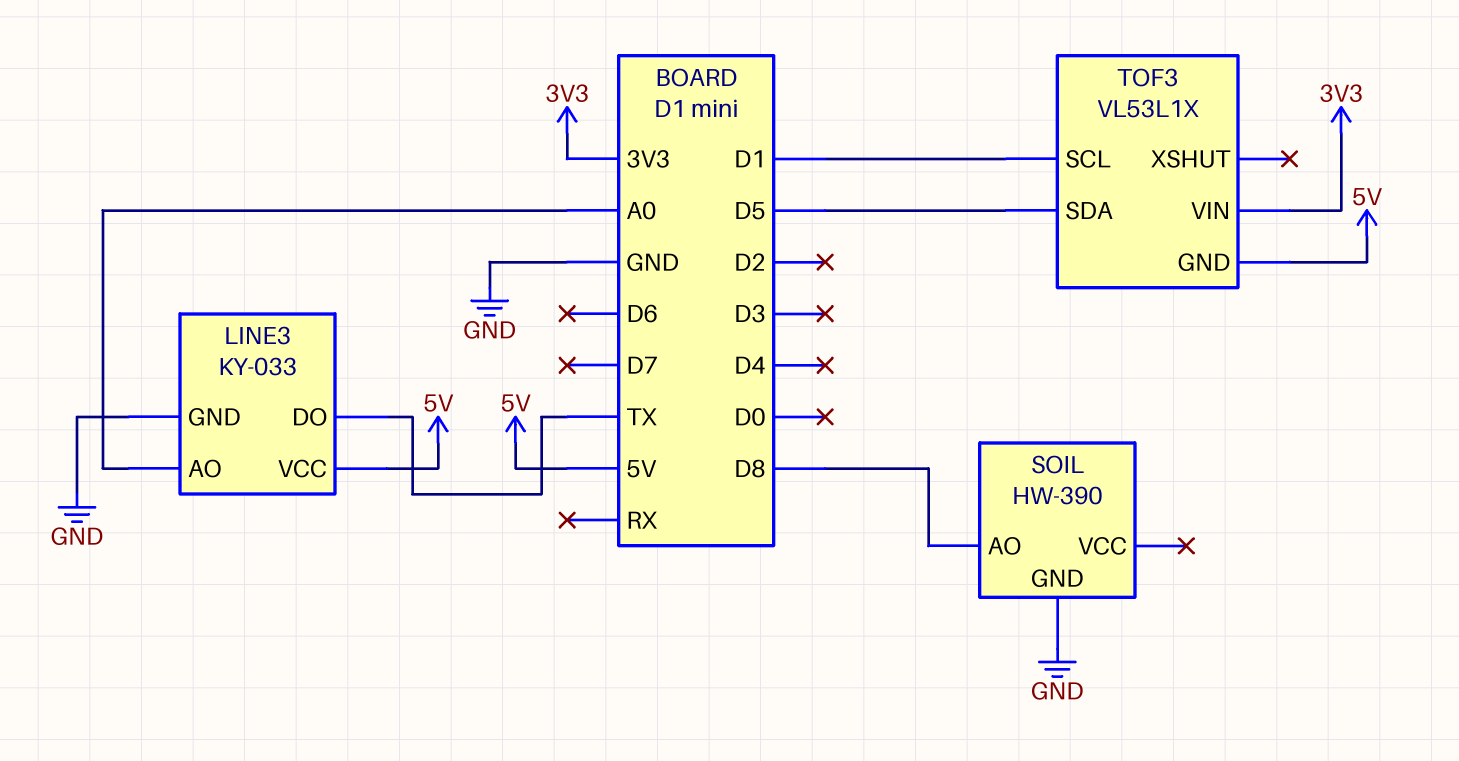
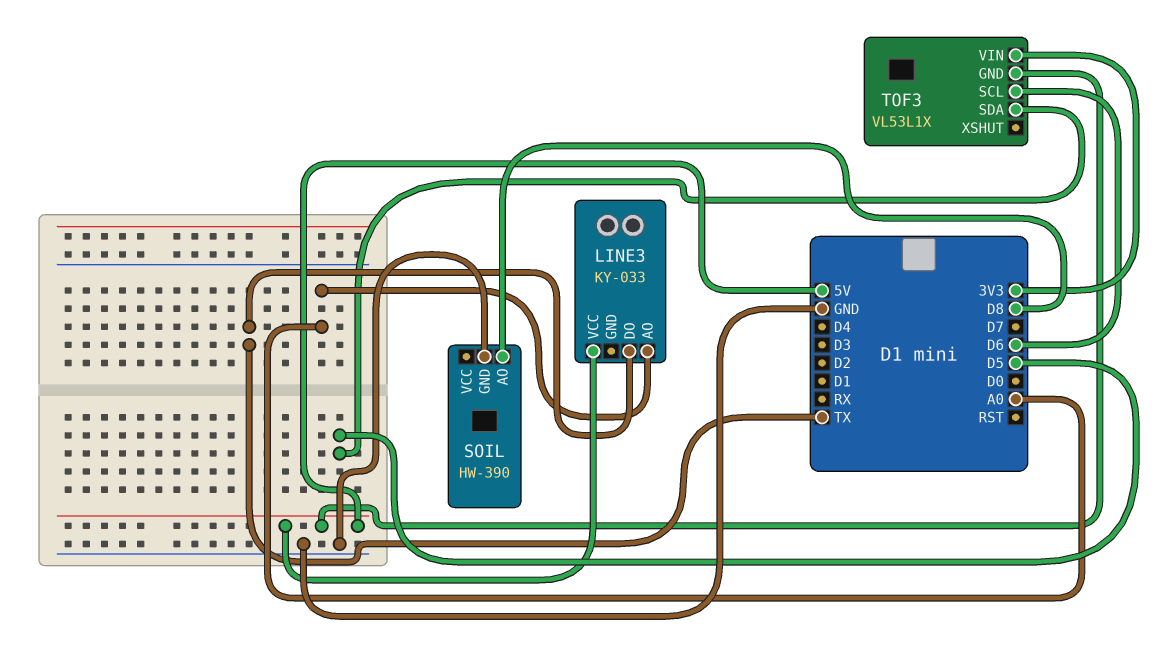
LINE3 pin GND: GND -> none
TOF3 pin SCL: D1 -> D6

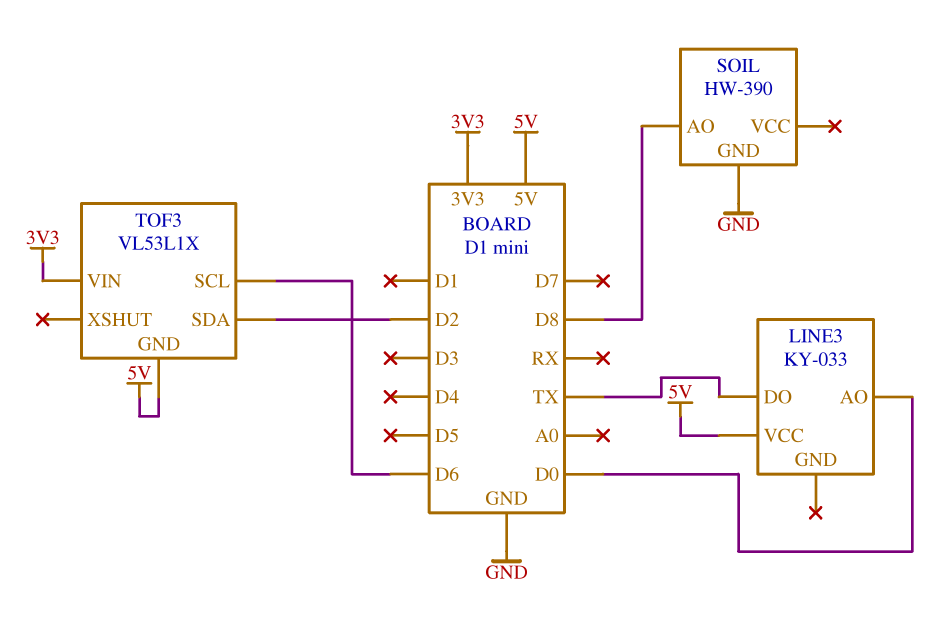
LINE3 pin AO: A0 -> D0
TOF3 pin SDA: D5 -> D2

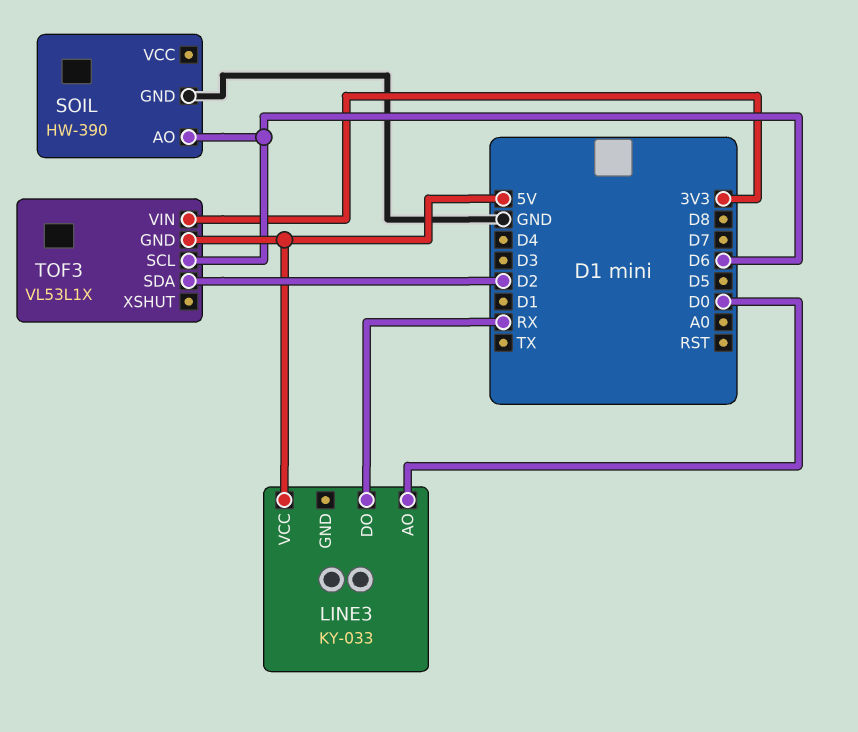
LINE3 pin DO: TX -> RX
SOIL pin AO: D8 -> D6

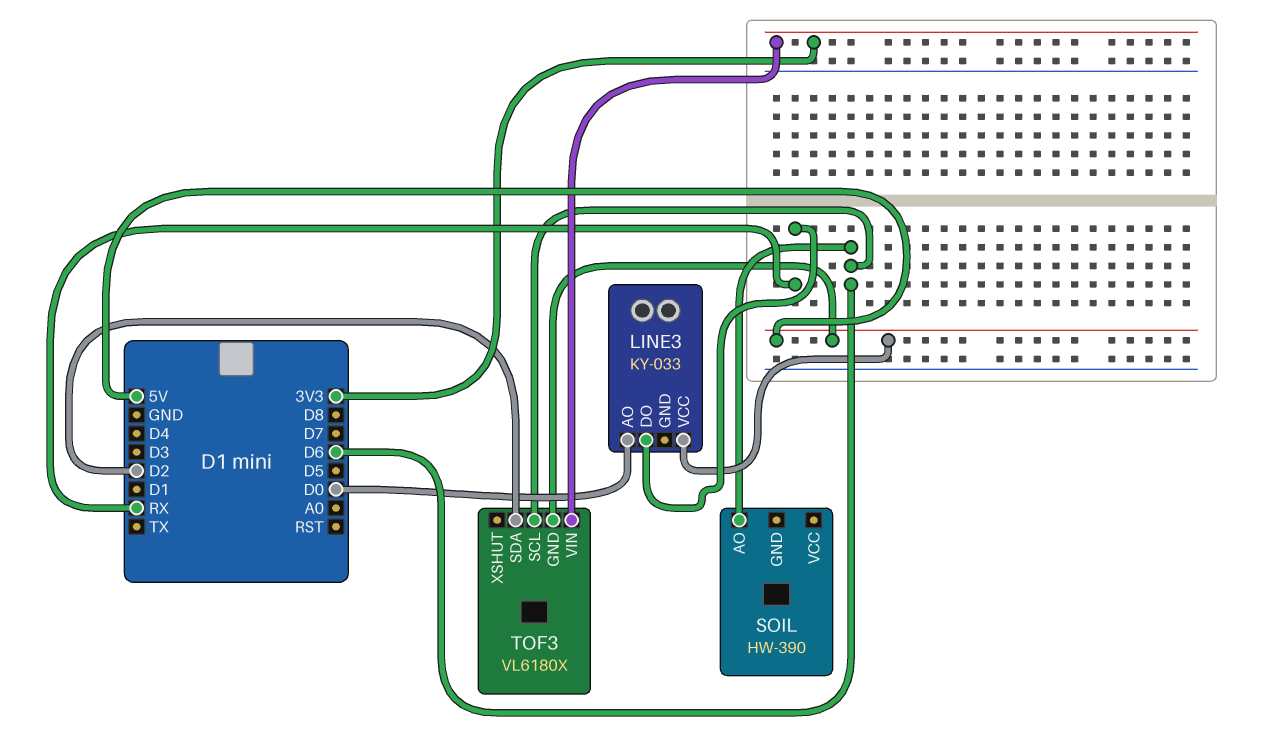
SOIL pin GND: GND -> none
TOF3: VL53L1X -> VL6180X

